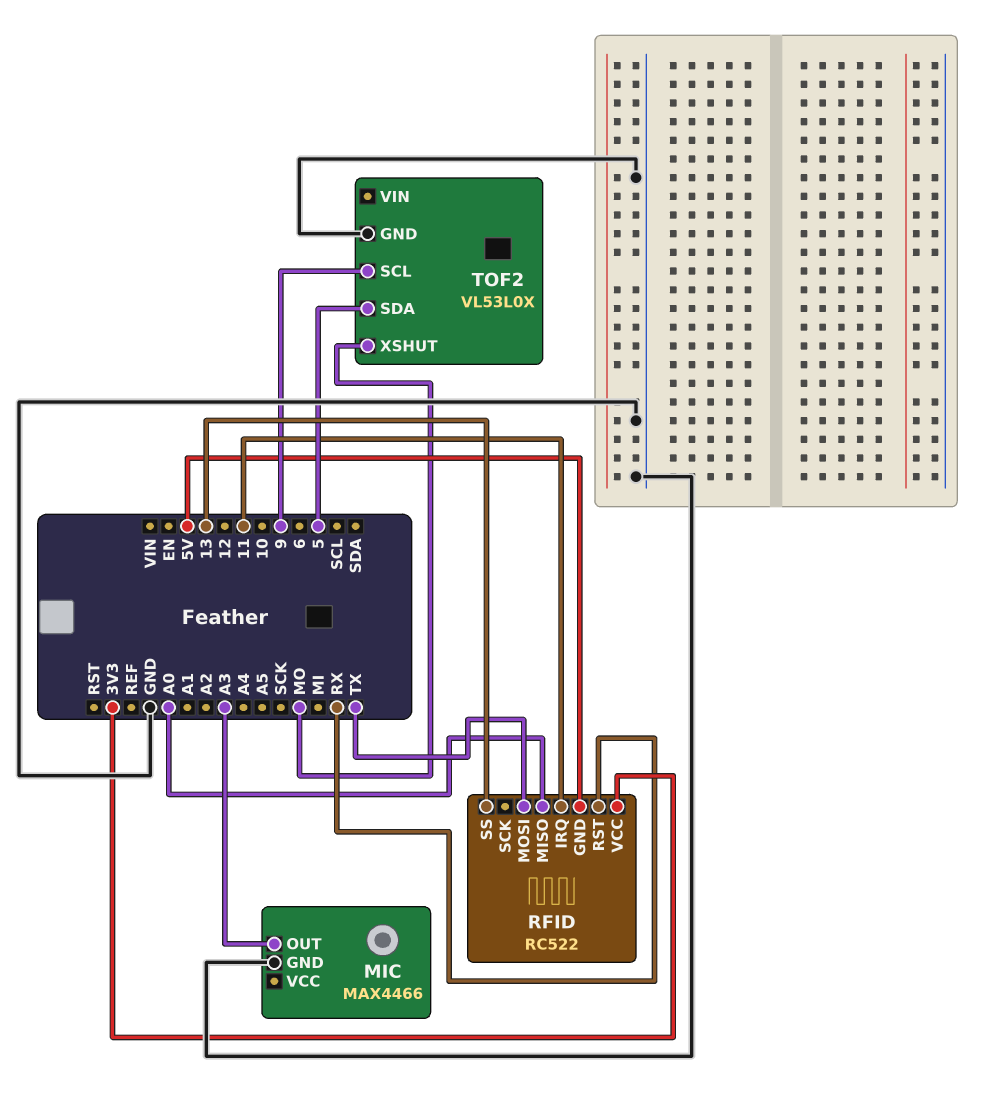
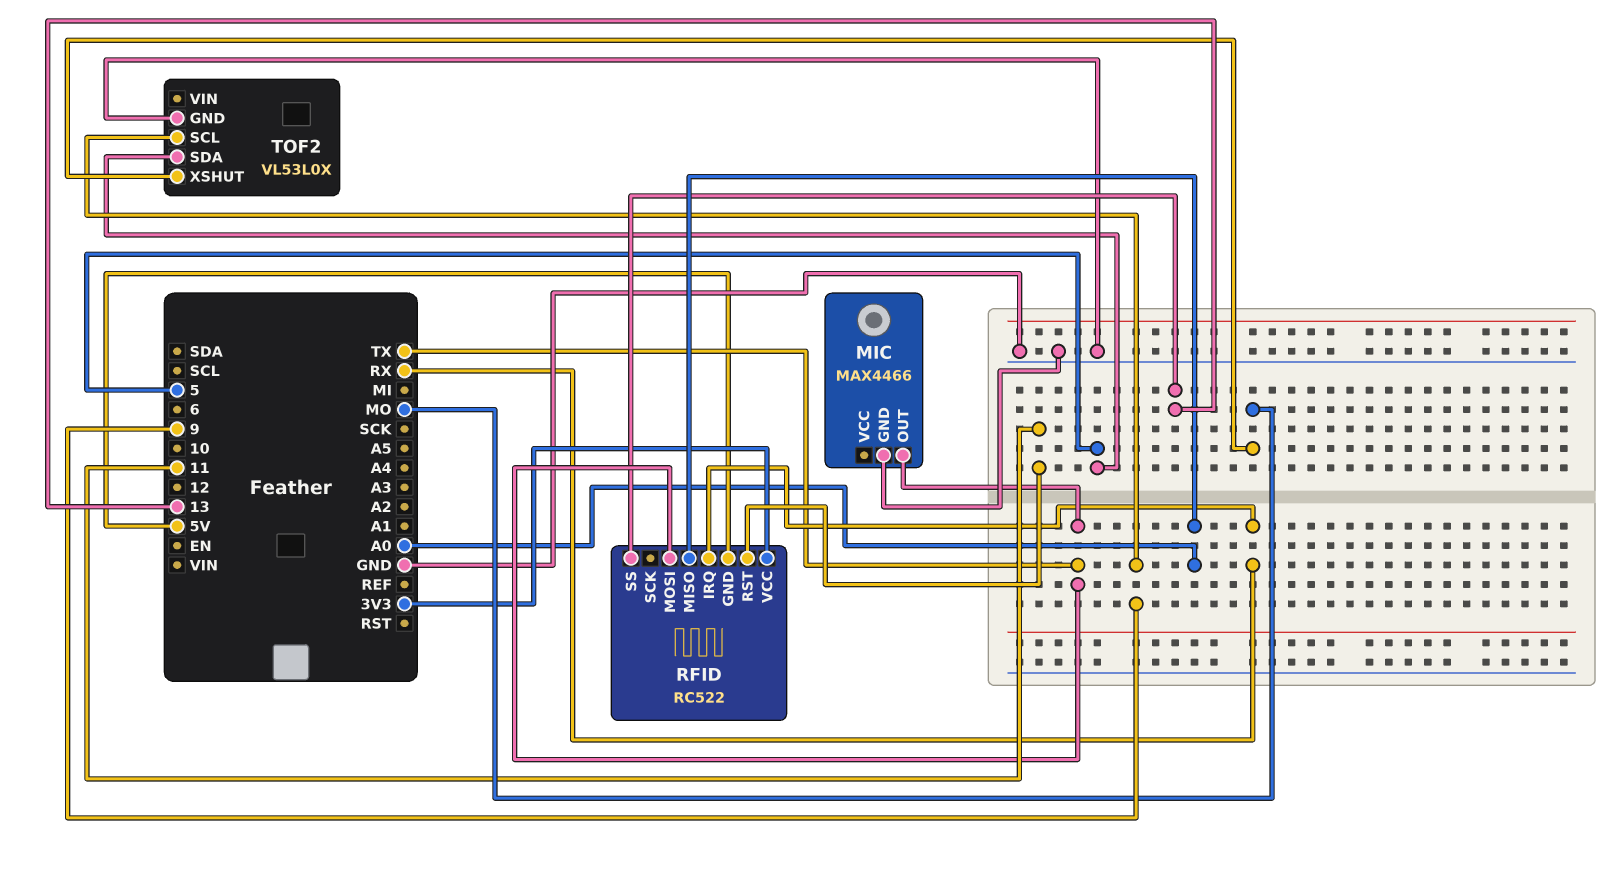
MIC pin OUT: A3 -> TX
RFID pin IRQ: 11 -> RX
RFID pin RST: RX -> 11

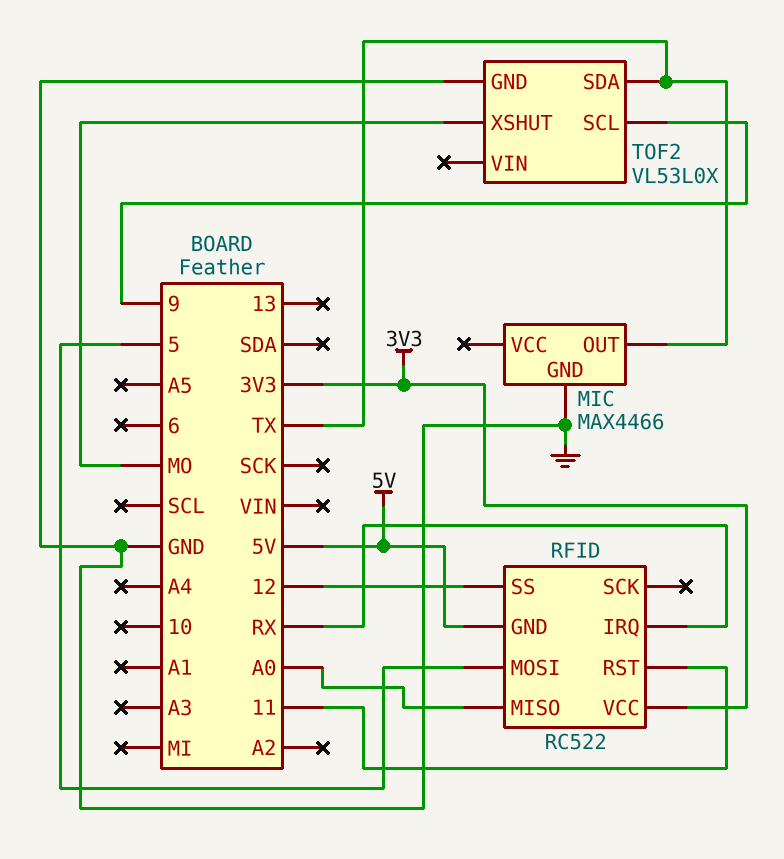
RFID pin MOSI: TX -> 5
RFID pin SS: 13 -> 12
TOF2 pin SDA: 5 -> TX

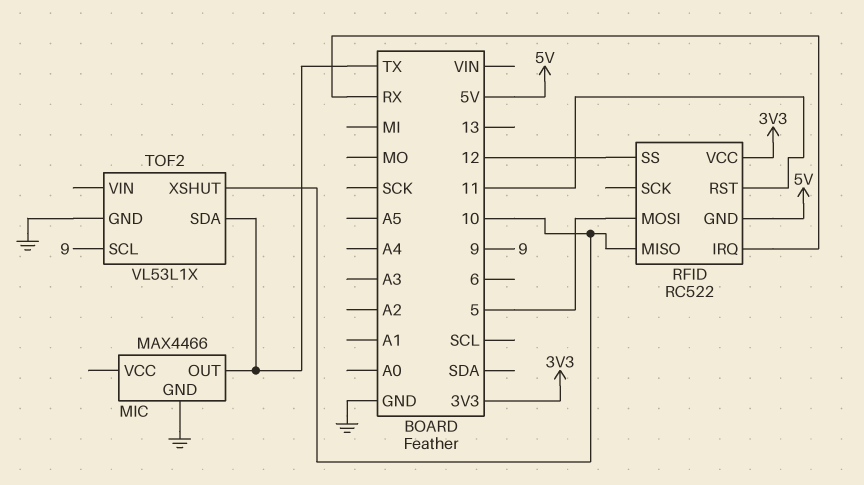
RFID pin MISO: A0 -> 10
TOF2: VL53L0X -> VL53L1X
TOF2 pin XSHUT: MO -> 10

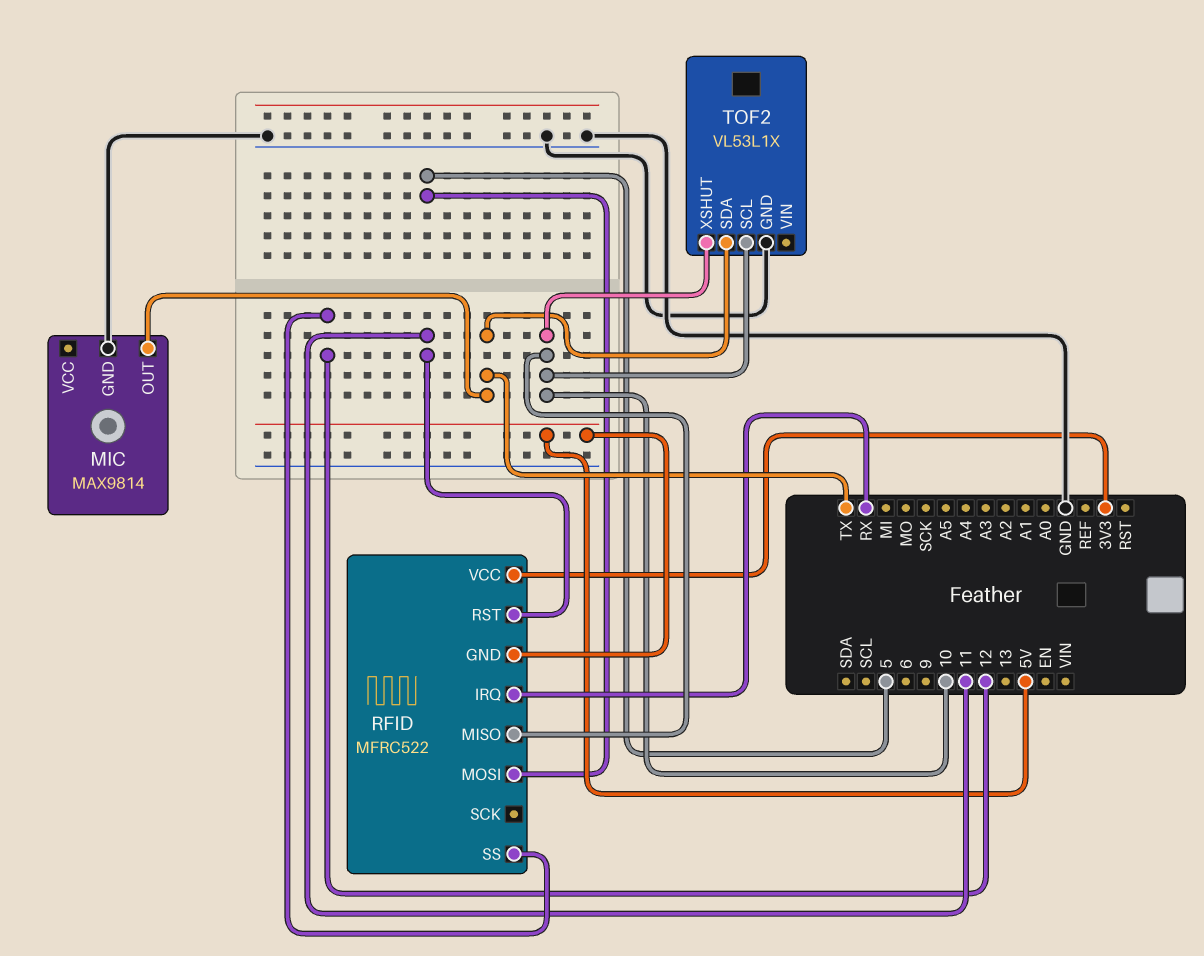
MIC: MAX4466 -> MAX9814
RFID: RC522 -> MFRC522
TOF2 pin SCL: 9 -> 10

